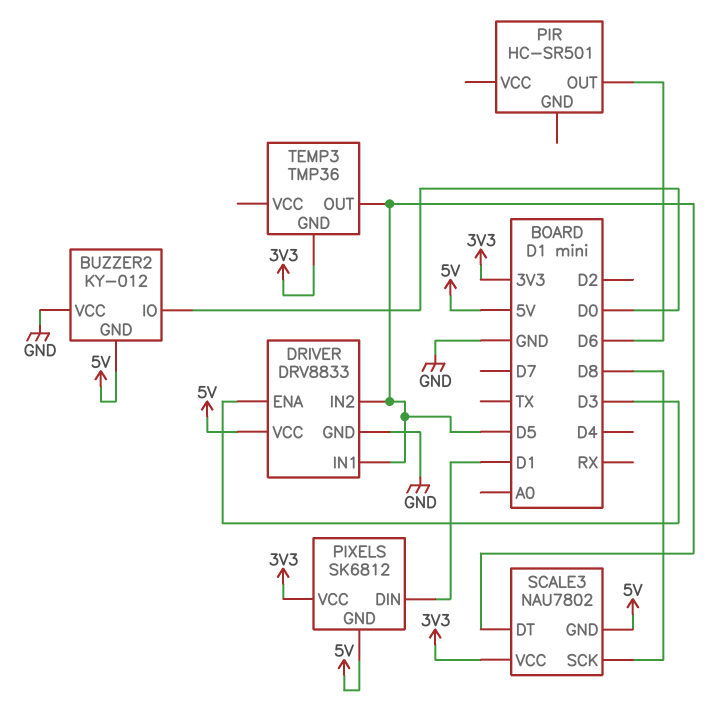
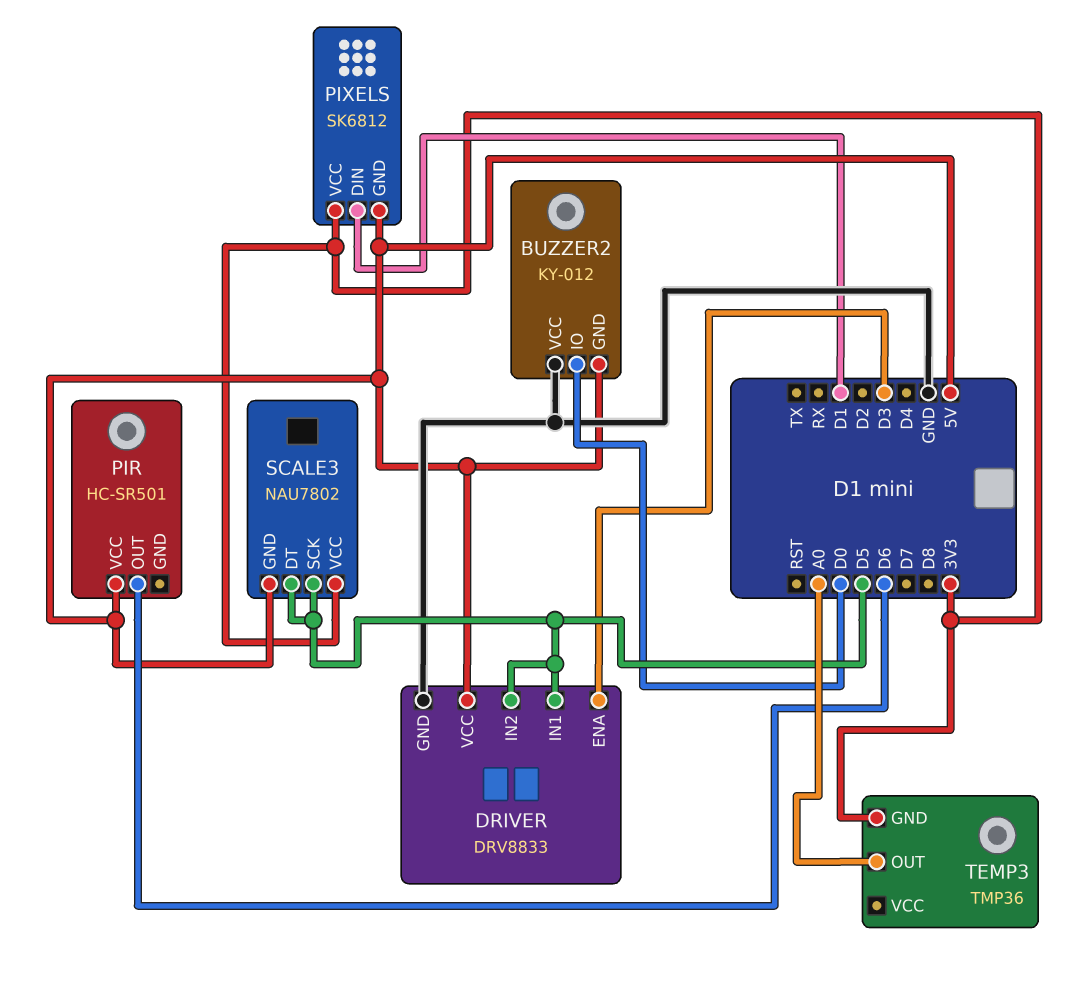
PIR pin VCC: none -> 5V
SCALE3 pin SCK: D8 -> D5
TEMP3 pin OUT: D5 -> A0

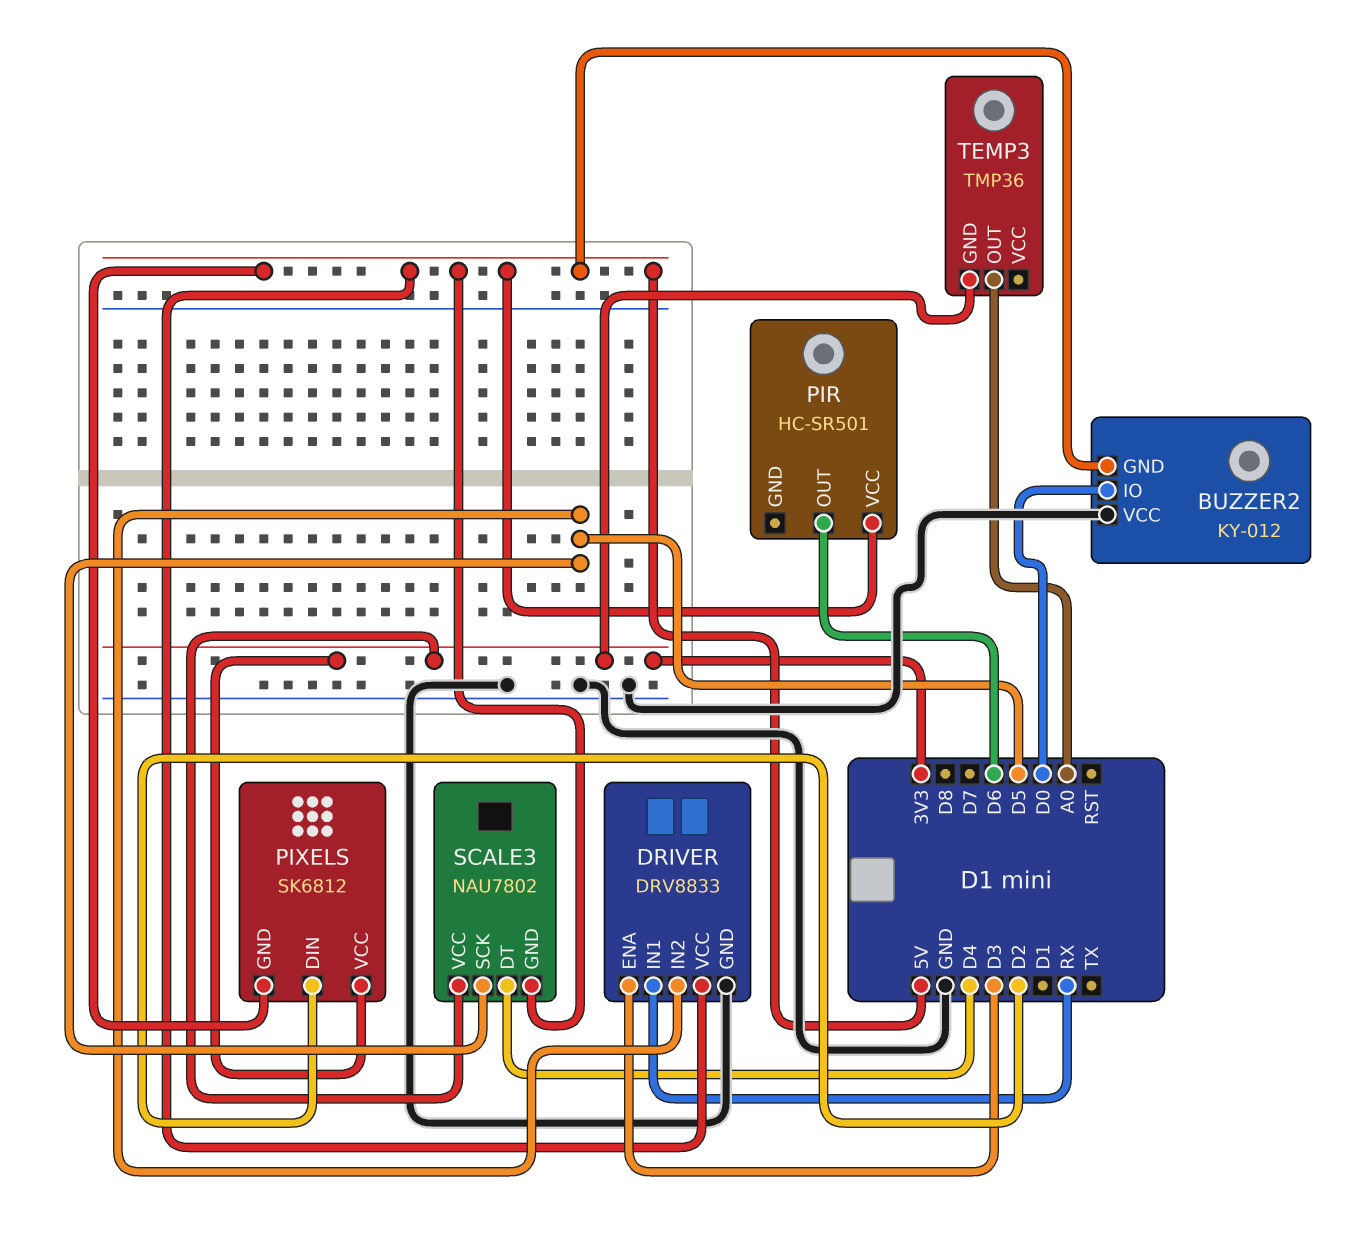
DRIVER pin IN1: D5 -> RX
PIXELS pin DIN: D1 -> D2
SCALE3 pin DT: D5 -> D4

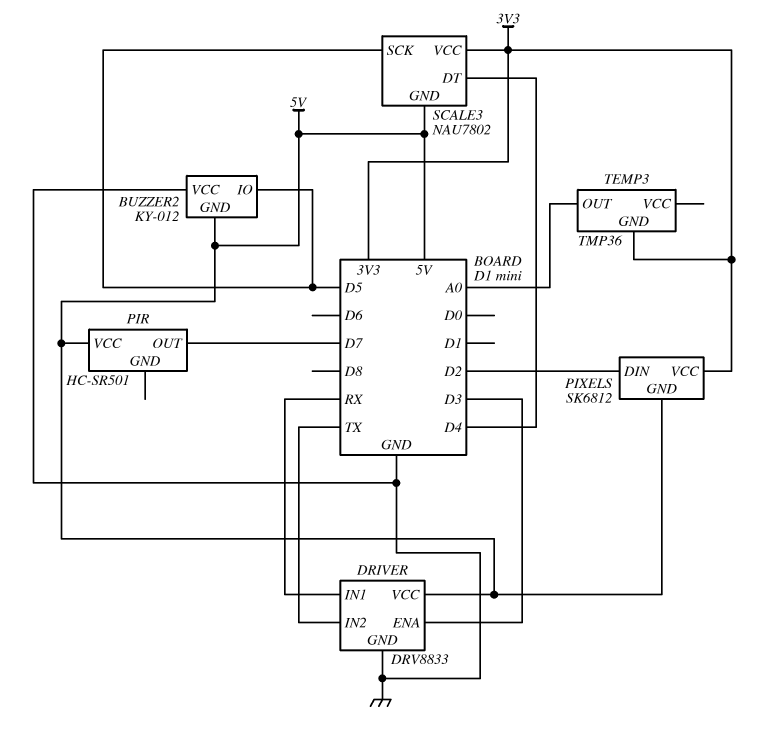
BUZZER2 pin IO: D0 -> D5
DRIVER pin IN2: D5 -> TX
PIR pin OUT: D6 -> D7

